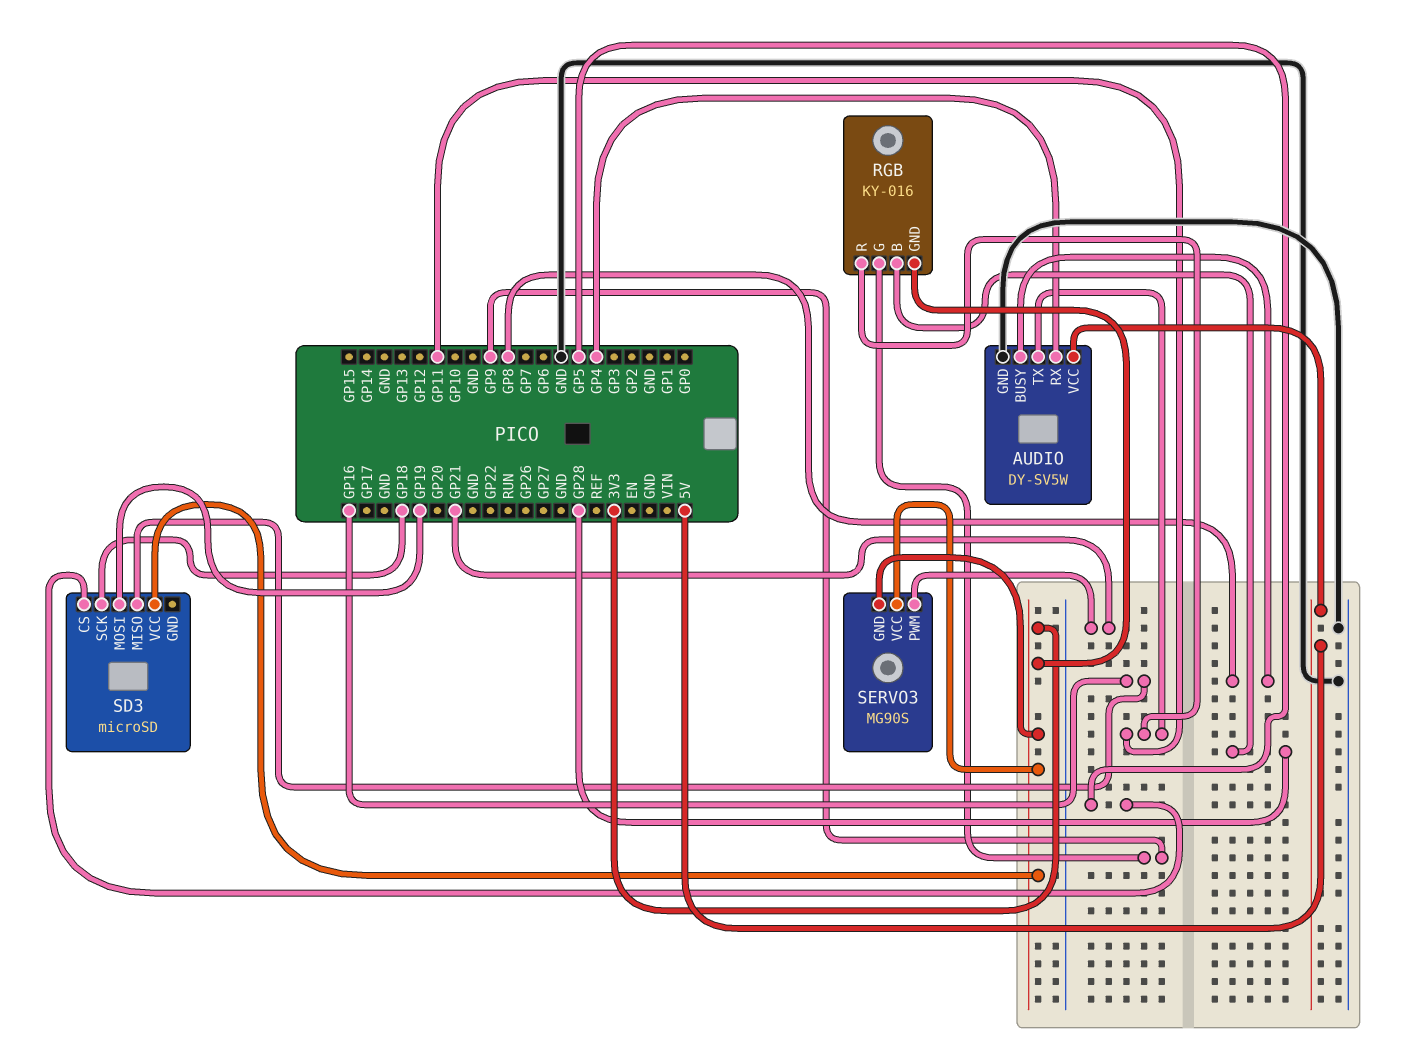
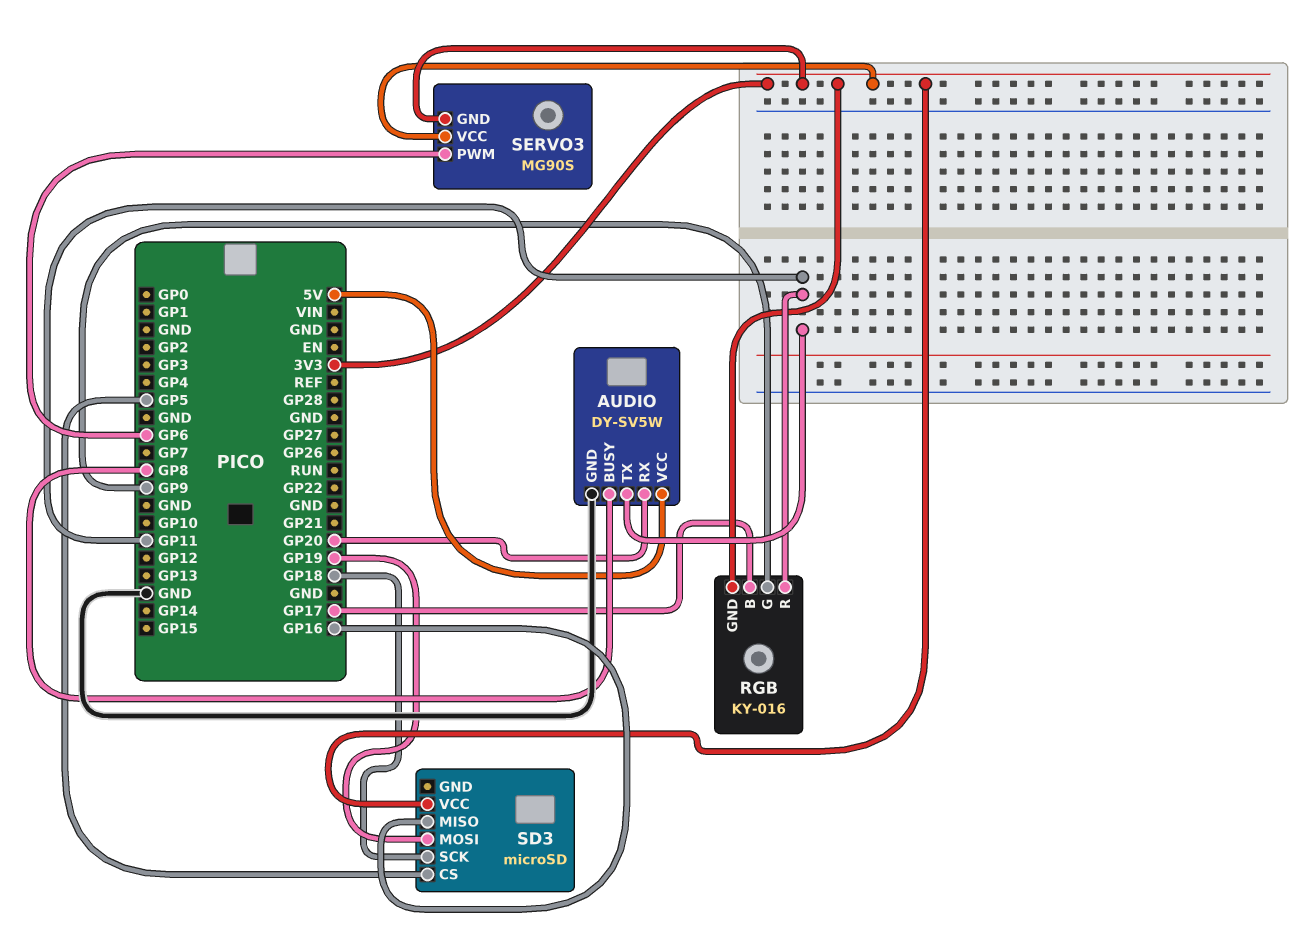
AUDIO pin RX: GP4 -> GP20
RGB pin B: GP28 -> GP17
SERVO3 pin PWM: GP21 -> GP6

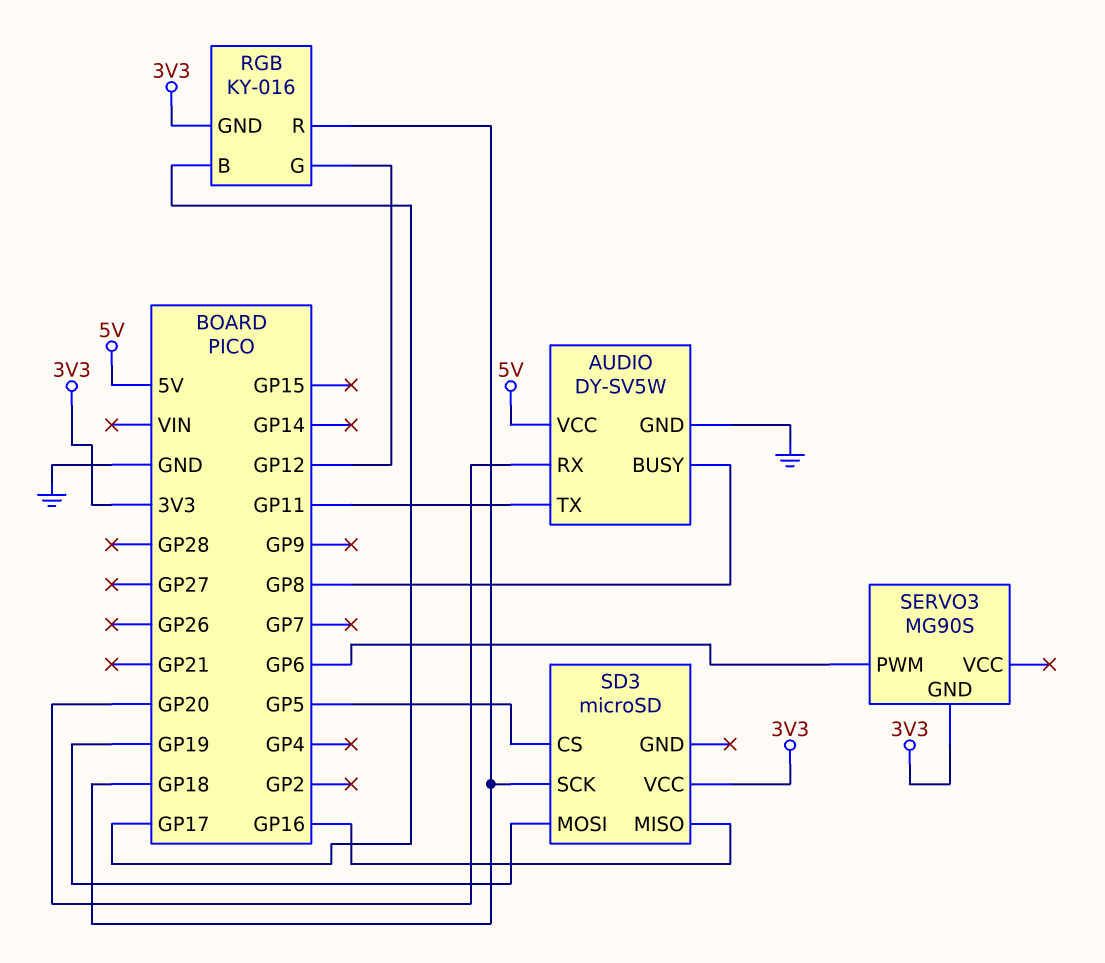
RGB pin G: GP9 -> GP12
RGB pin R: GP11 -> GP18
SERVO3 pin VCC: 3V3 -> none

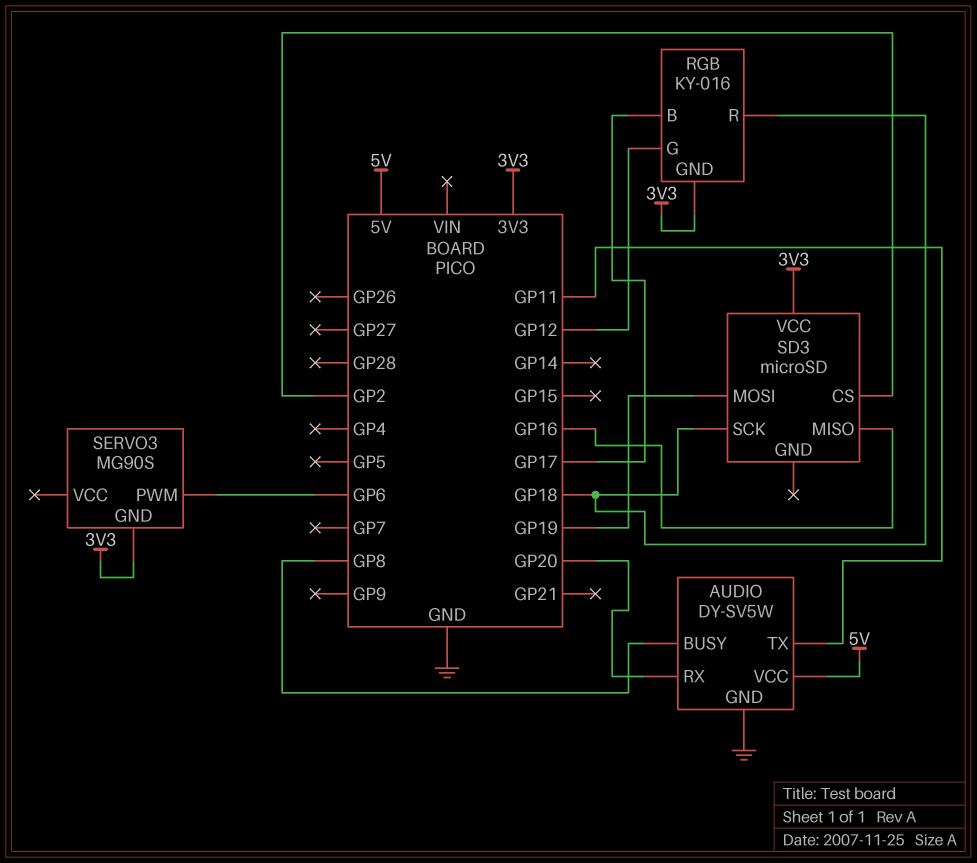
SD3 pin CS: GP5 -> GP2

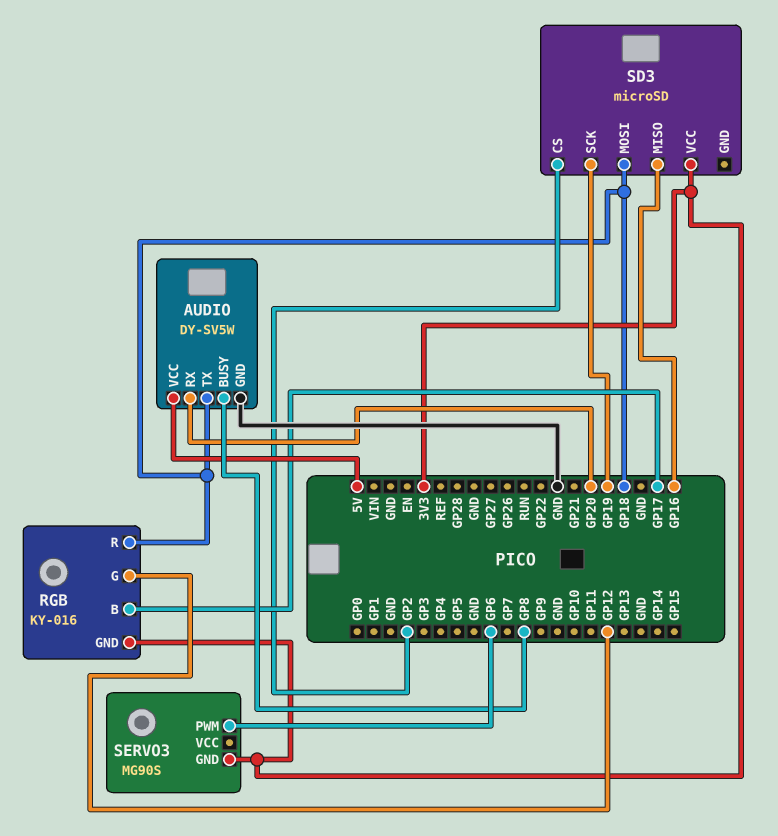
AUDIO pin TX: GP11 -> GP18
SD3 pin MOSI: GP19 -> GP18
SD3 pin SCK: GP18 -> GP19

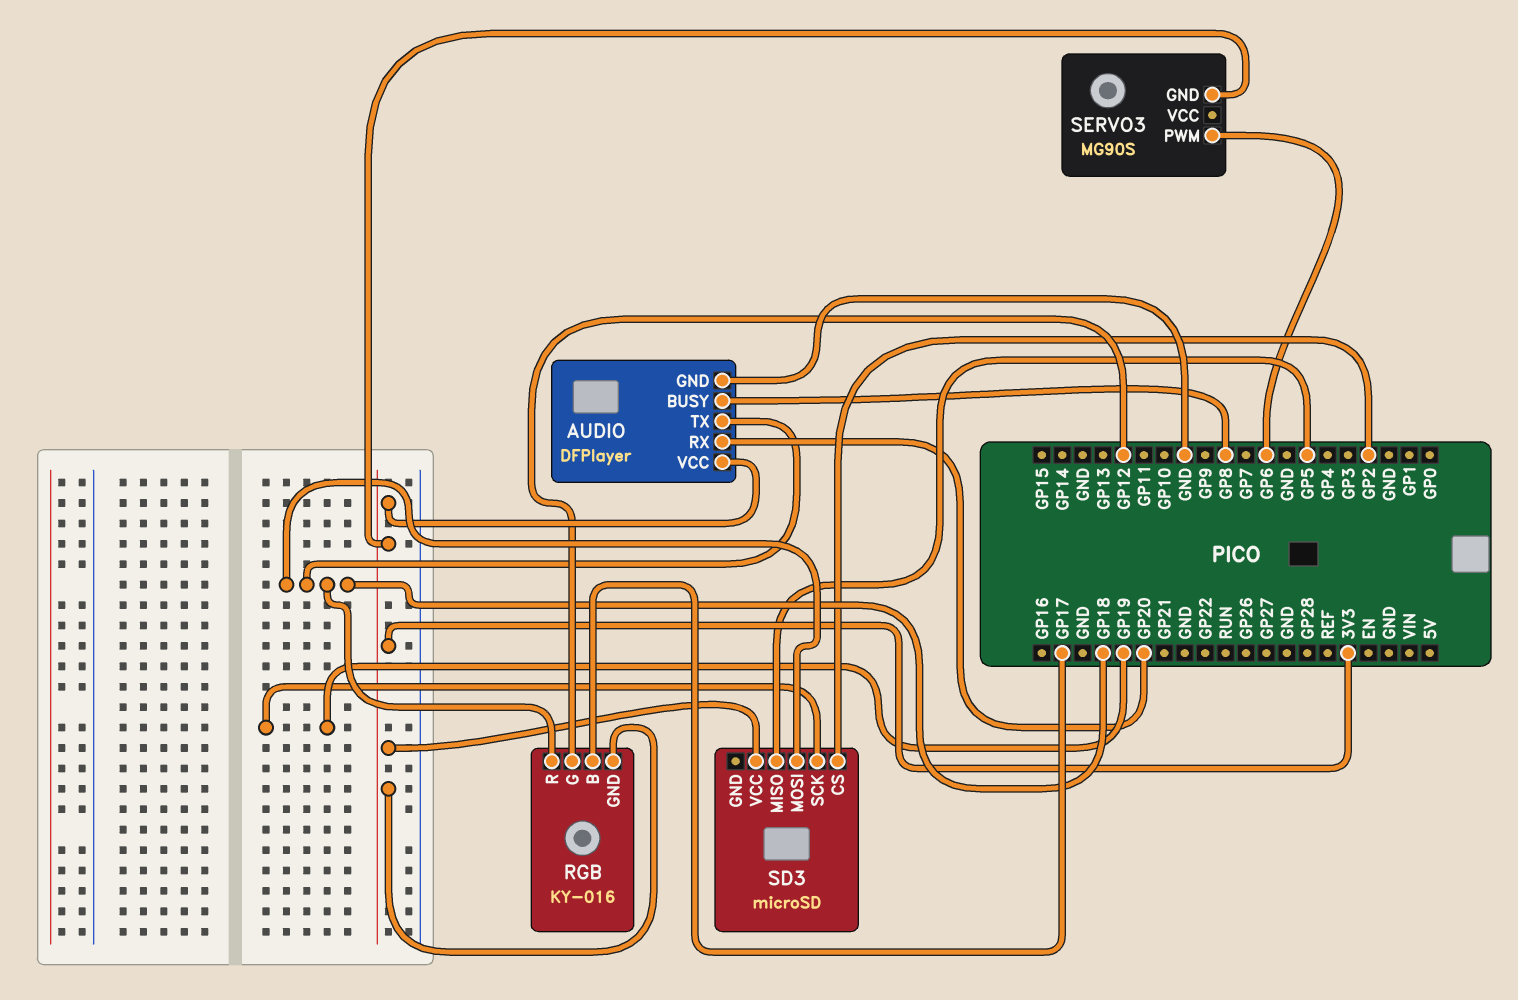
AUDIO: DY-SV5W -> DFPlayer
AUDIO pin VCC: 5V -> 3V3
SD3 pin MISO: GP16 -> GP5

